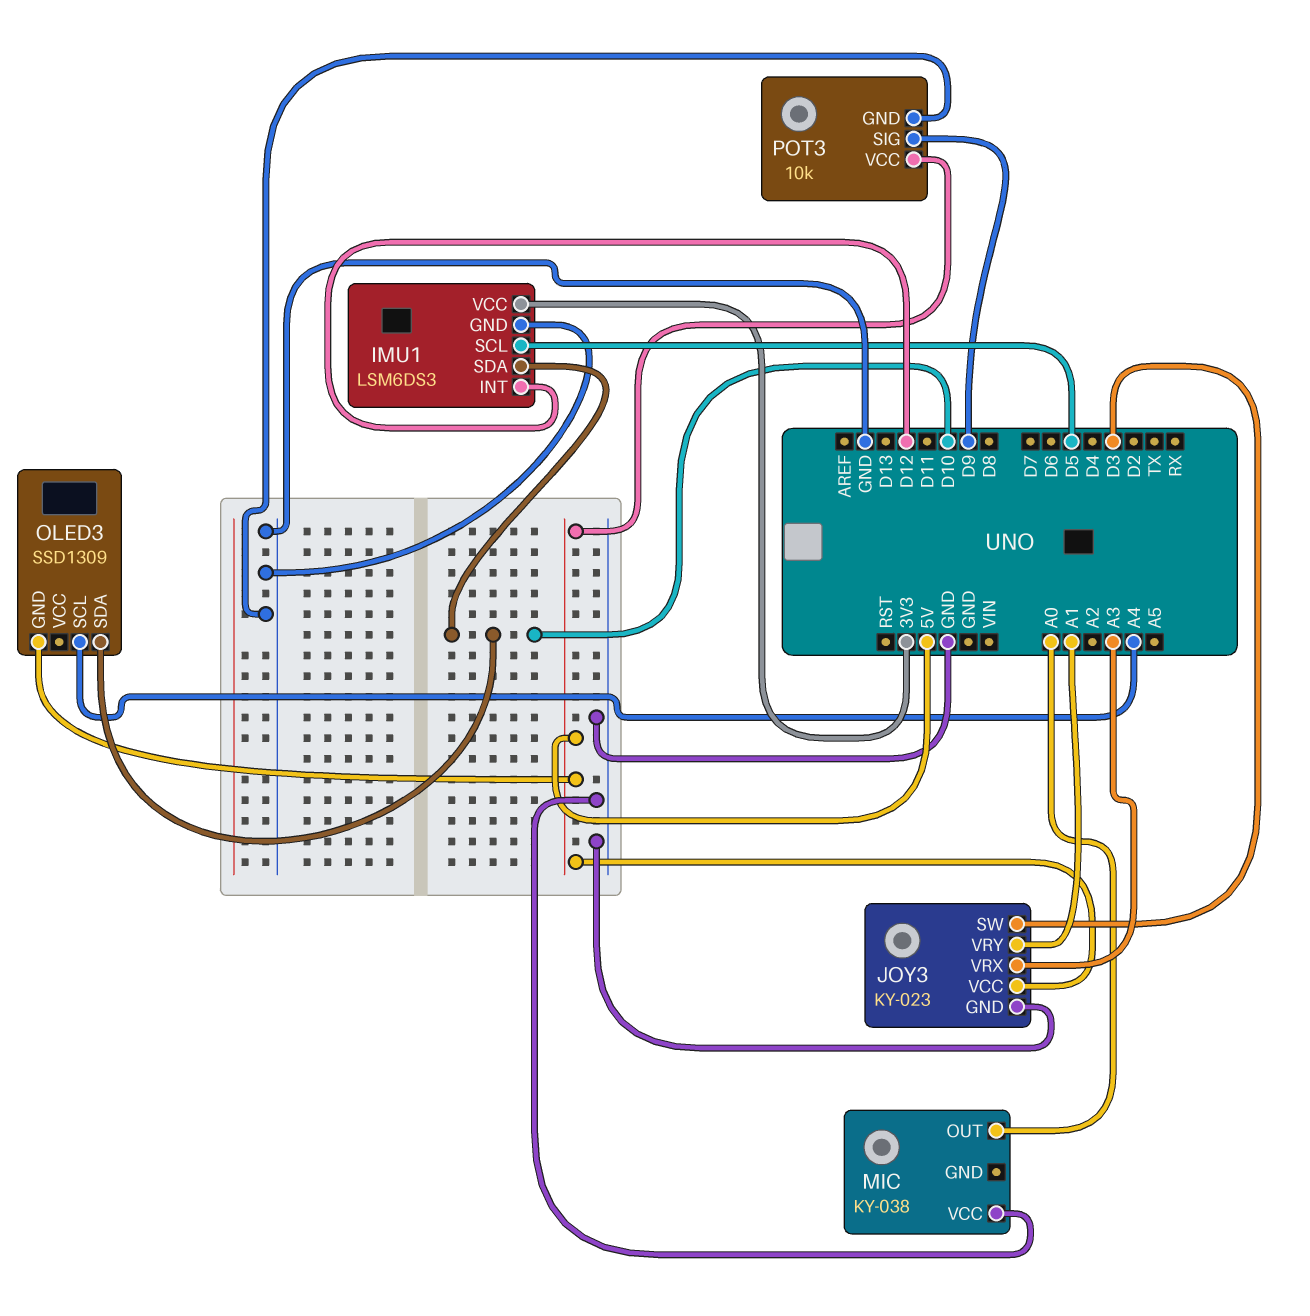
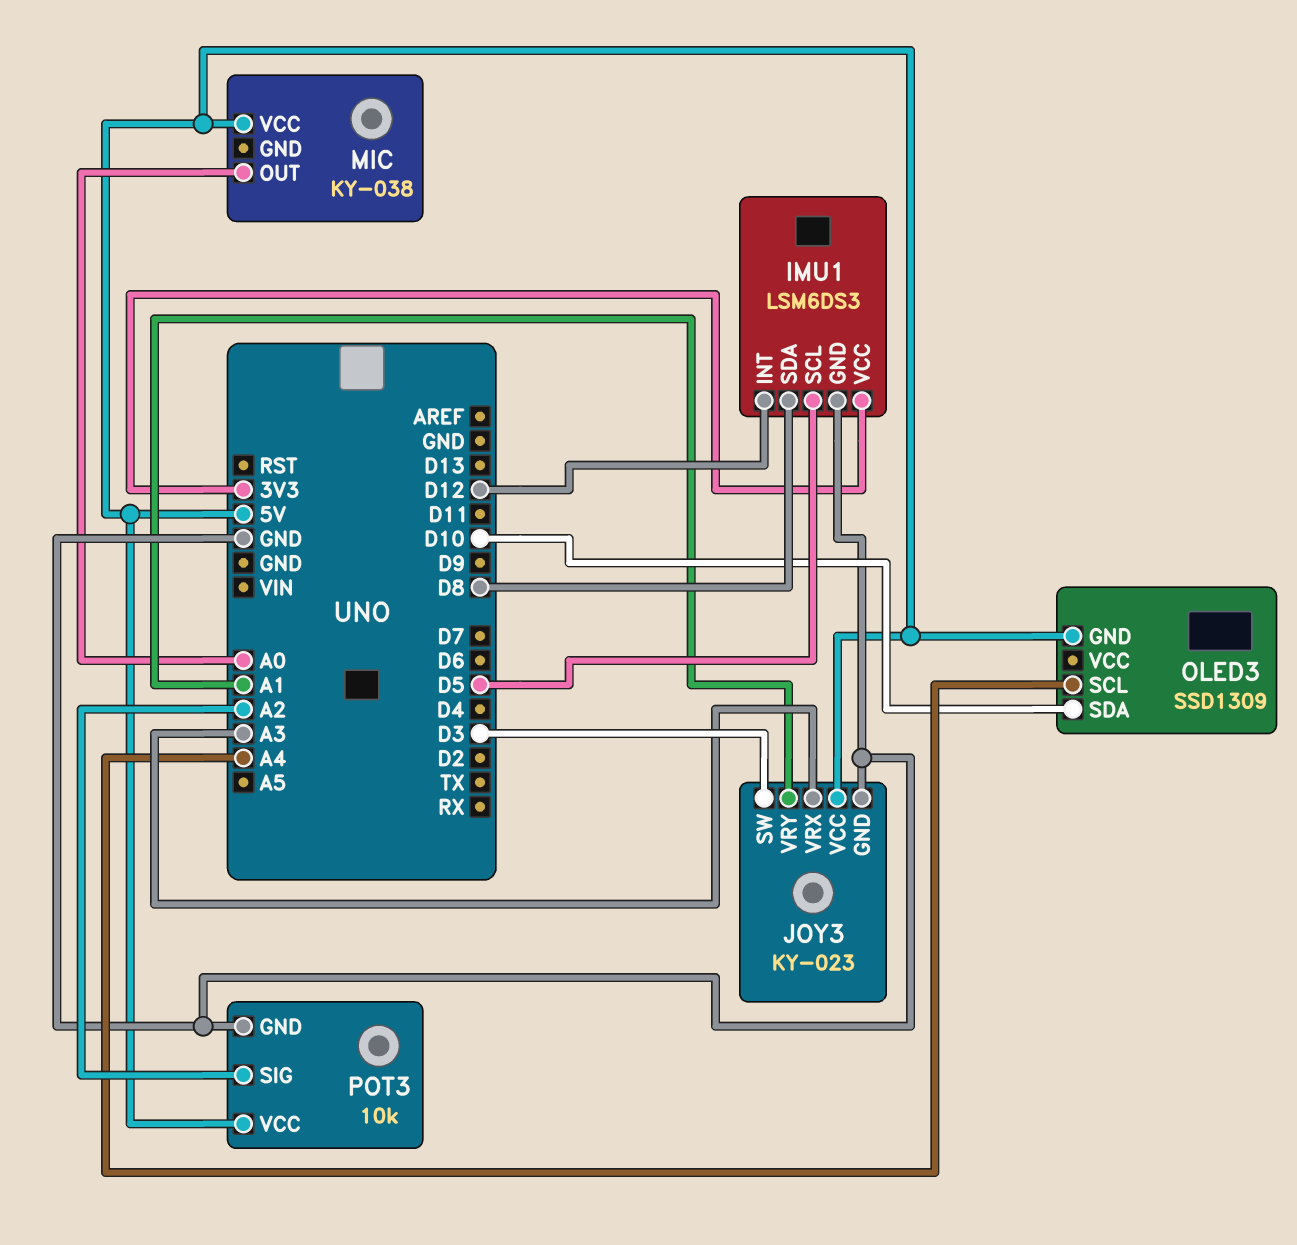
IMU1 pin SDA: D10 -> D8
MIC pin VCC: GND -> 5V
POT3 pin SIG: D9 -> A2

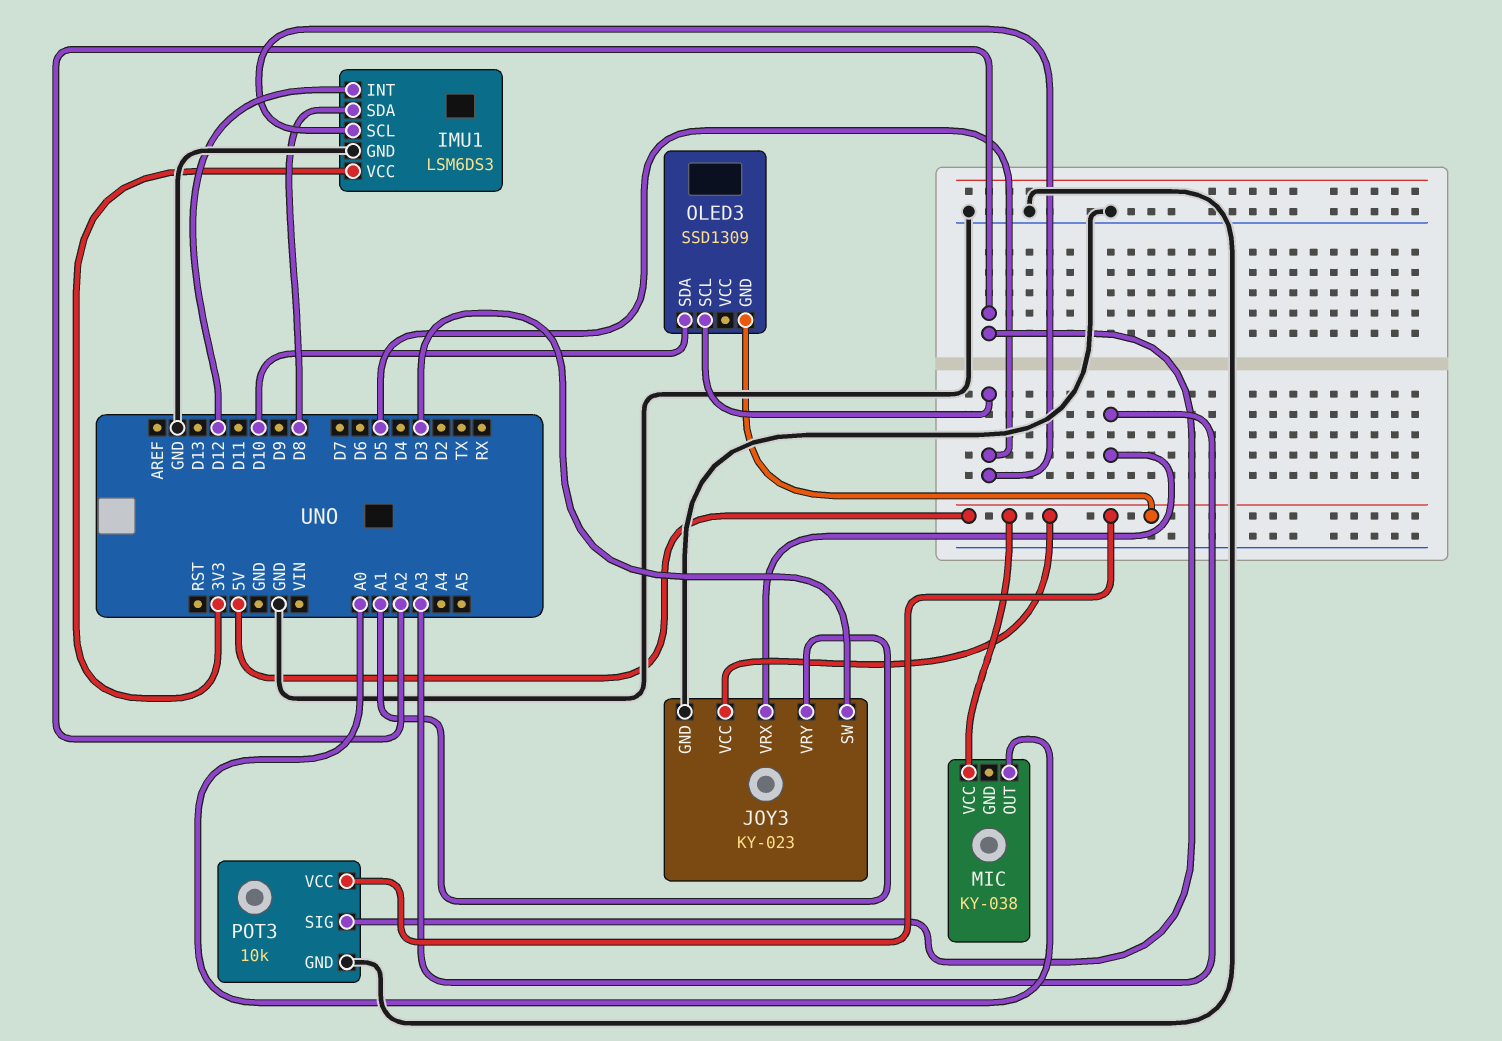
OLED3 pin SCL: A4 -> D5

